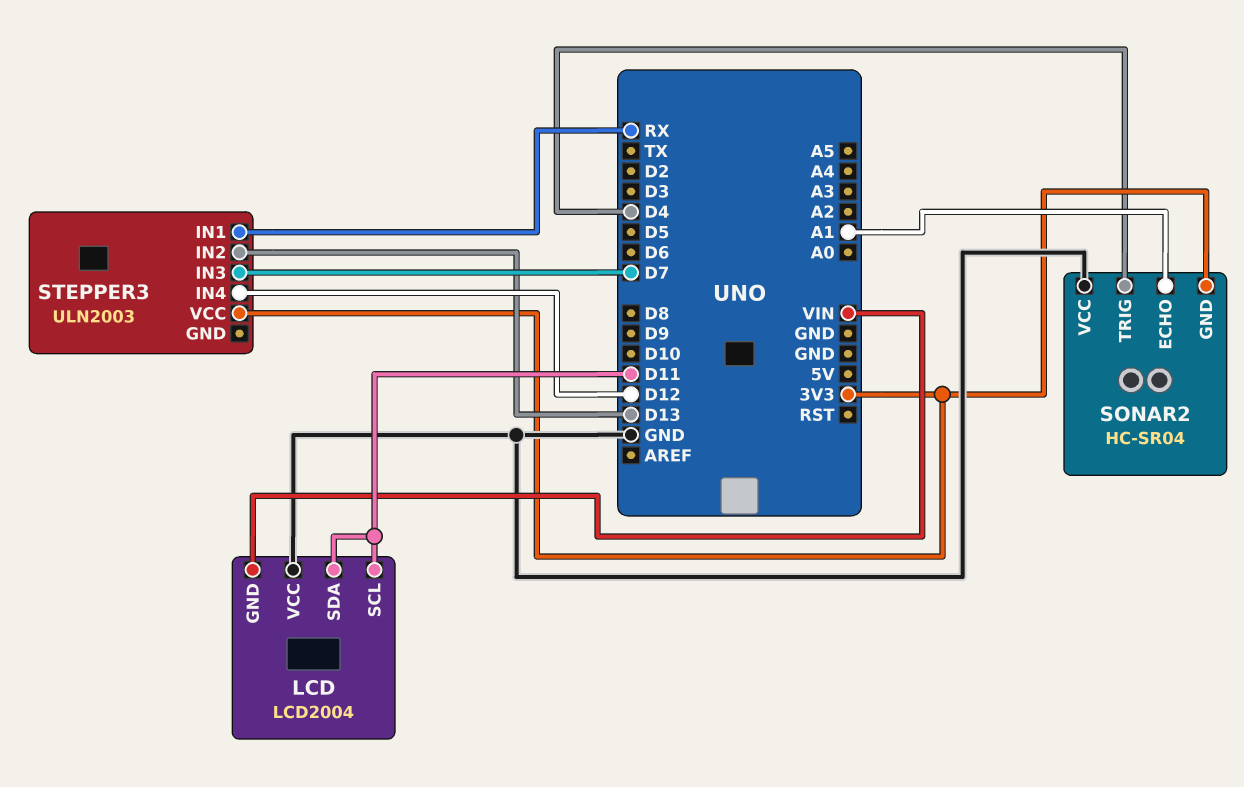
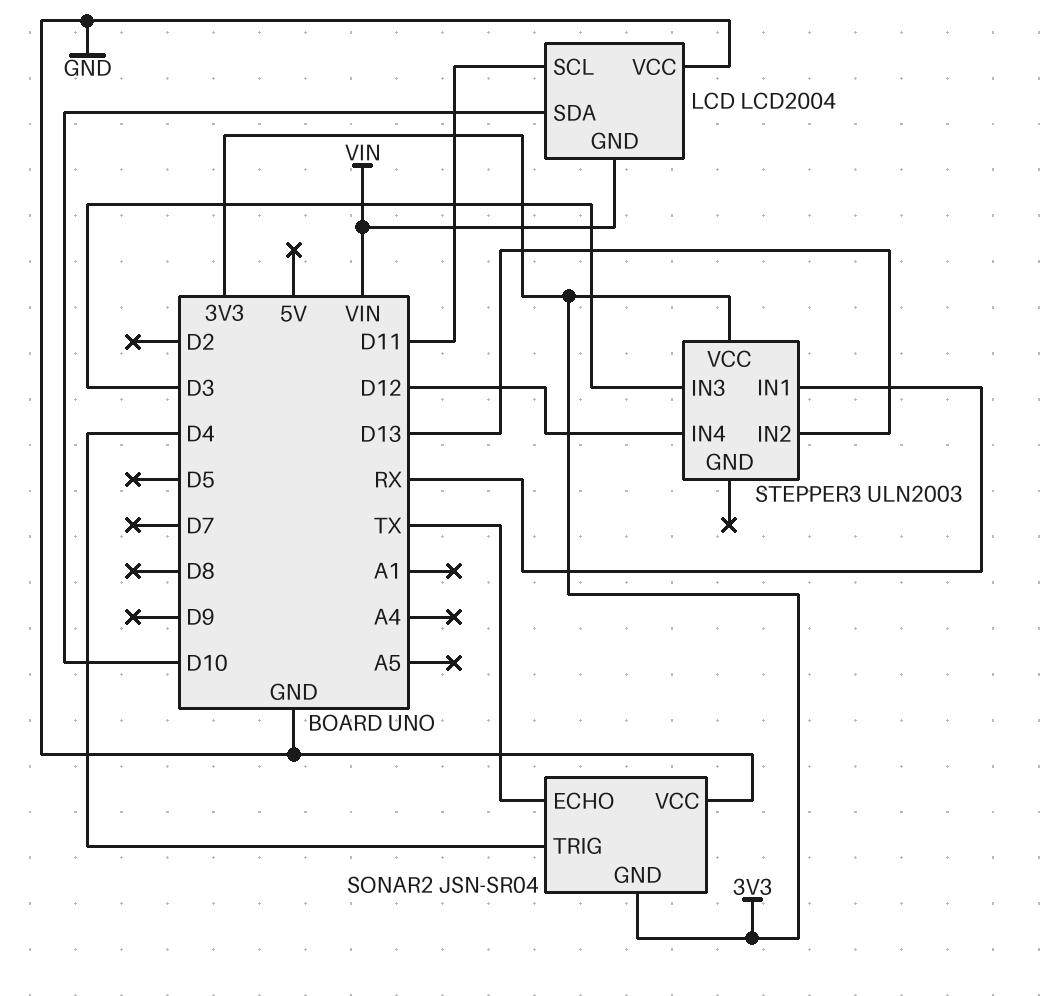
LCD pin SDA: D11 -> D10
SONAR2: HC-SR04 -> JSN-SR04
SONAR2 pin ECHO: A1 -> TX
STEPPER3 pin IN3: D7 -> D3

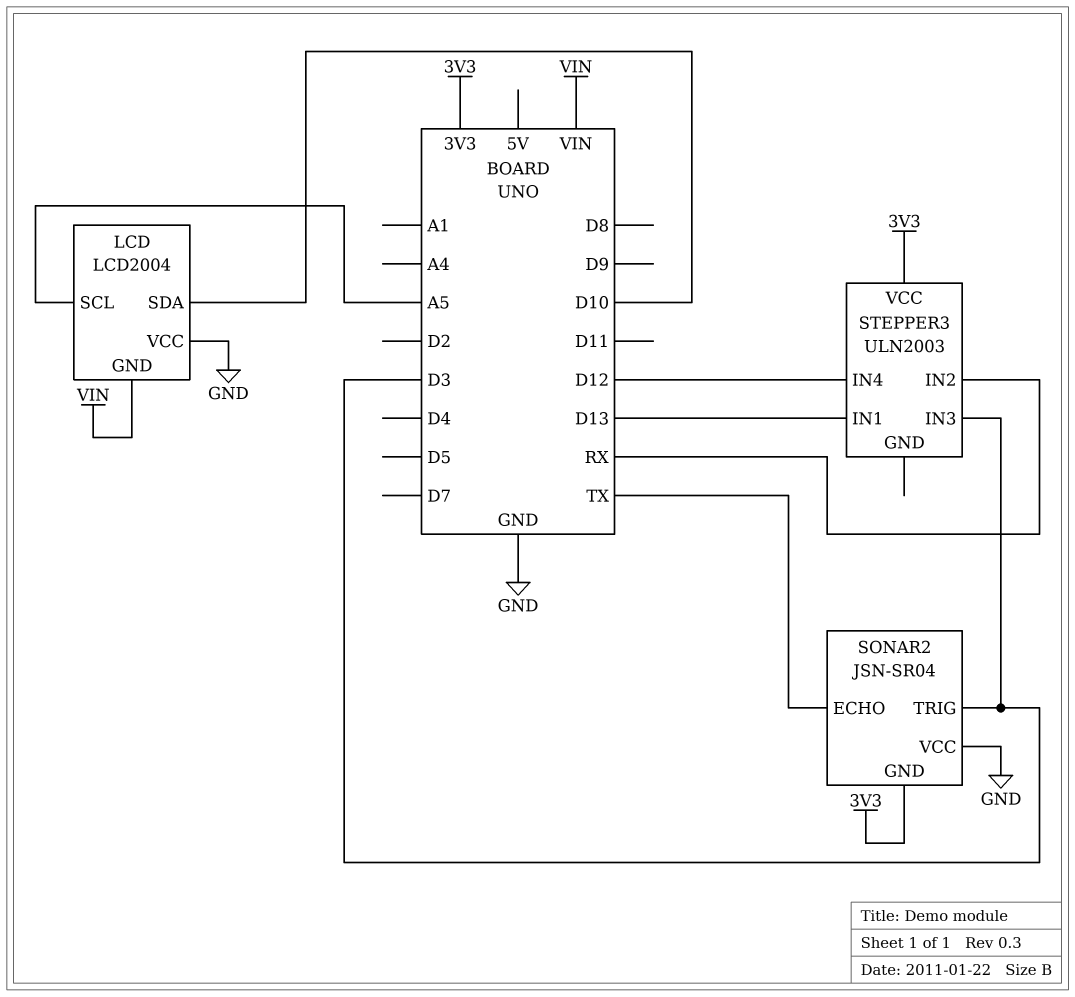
LCD pin SCL: D11 -> A5
SONAR2 pin TRIG: D4 -> D3
STEPPER3 pin IN1: RX -> D13
STEPPER3 pin IN2: D13 -> RX

